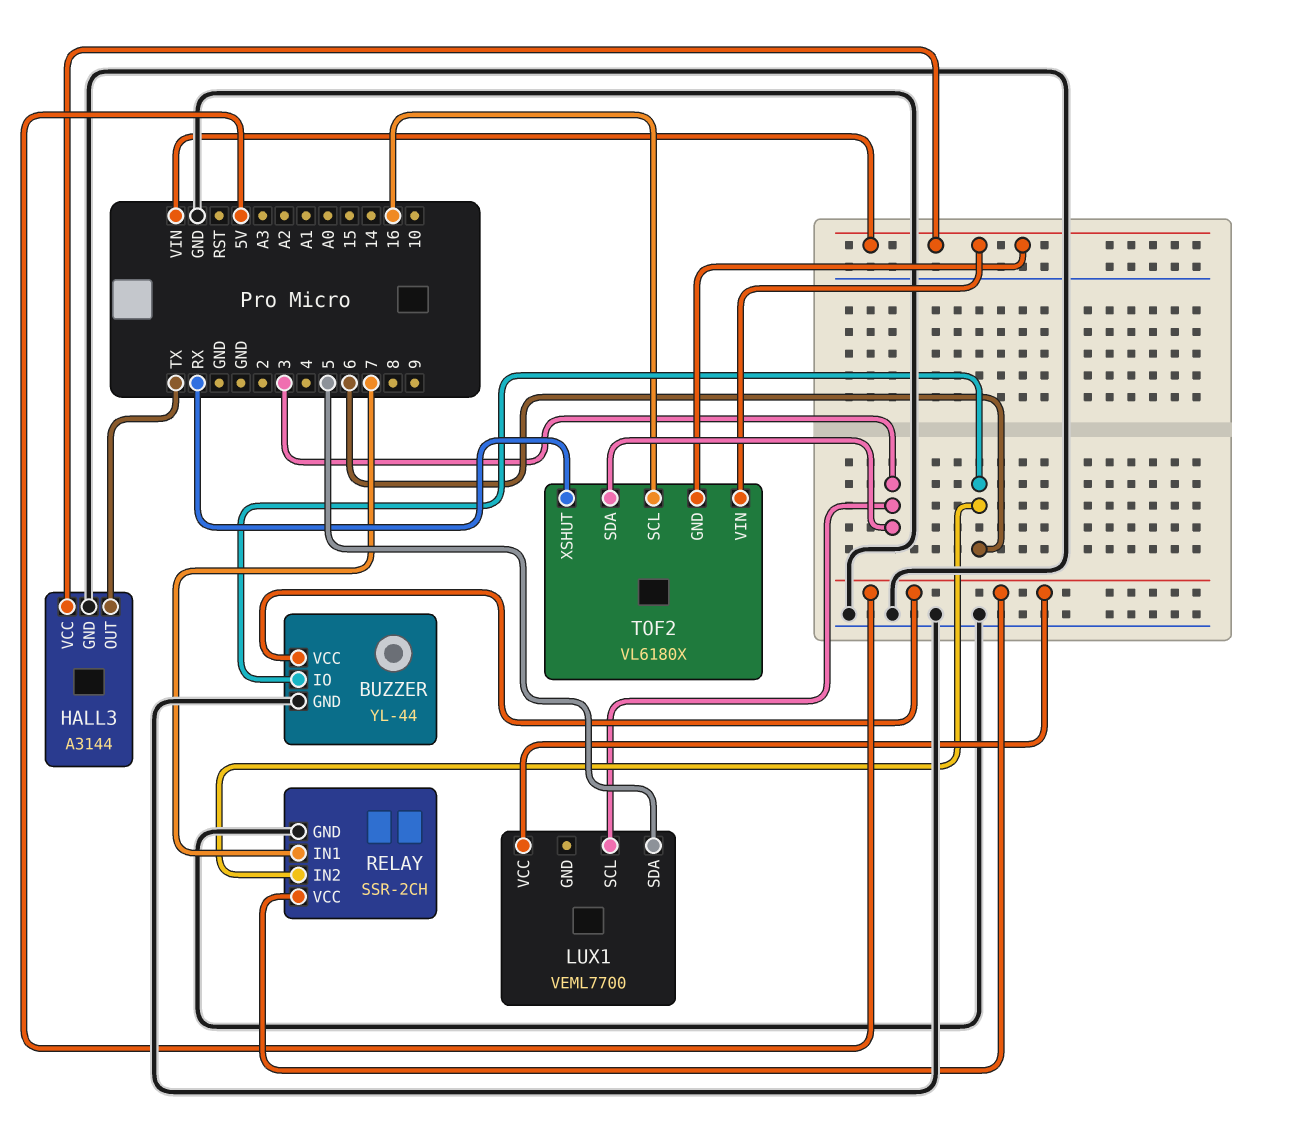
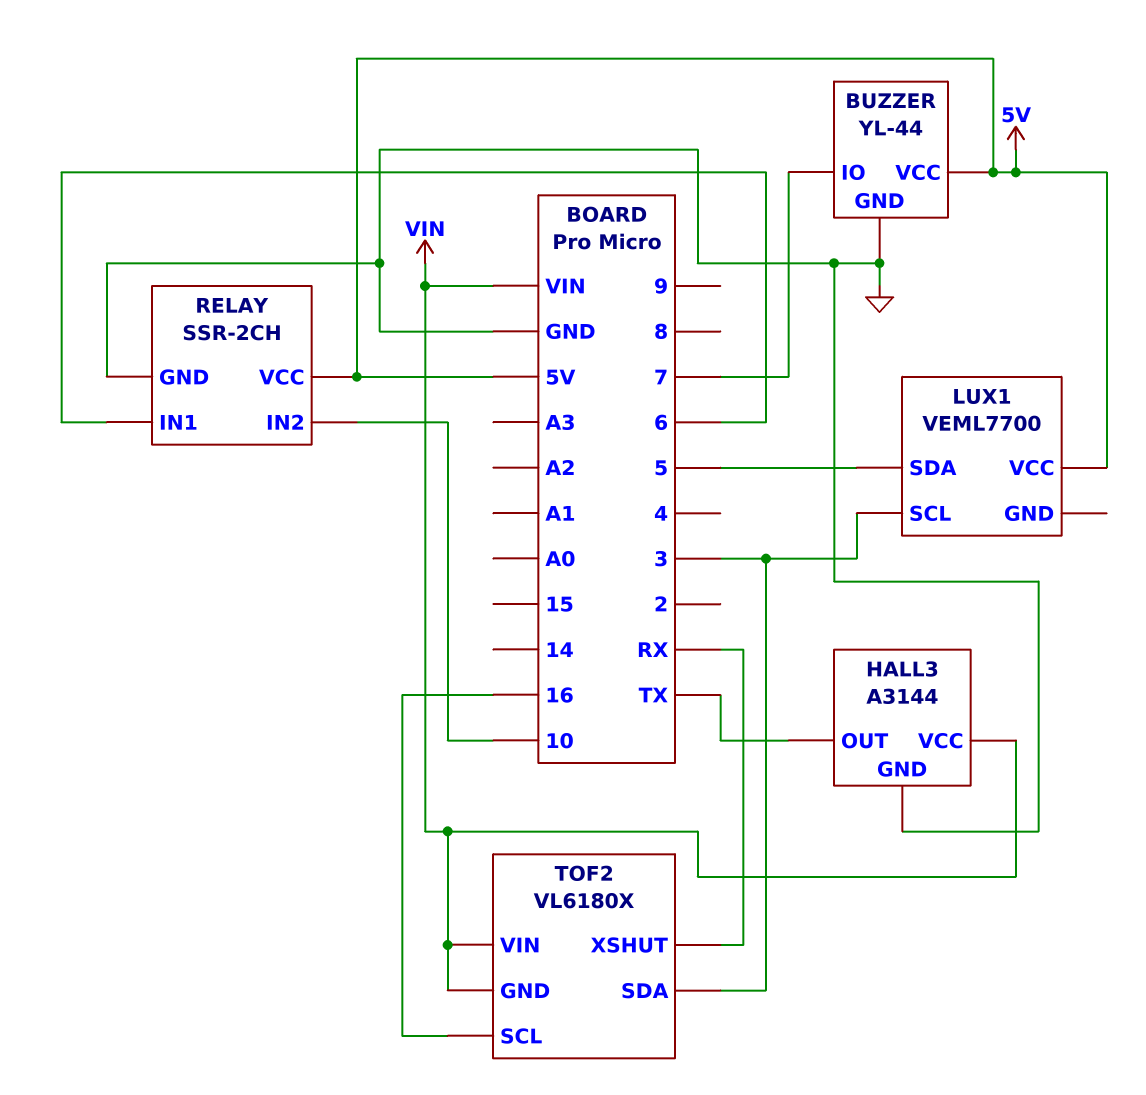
BUZZER pin IO: 6 -> 7
RELAY pin IN1: 7 -> 6
RELAY pin IN2: 6 -> 10

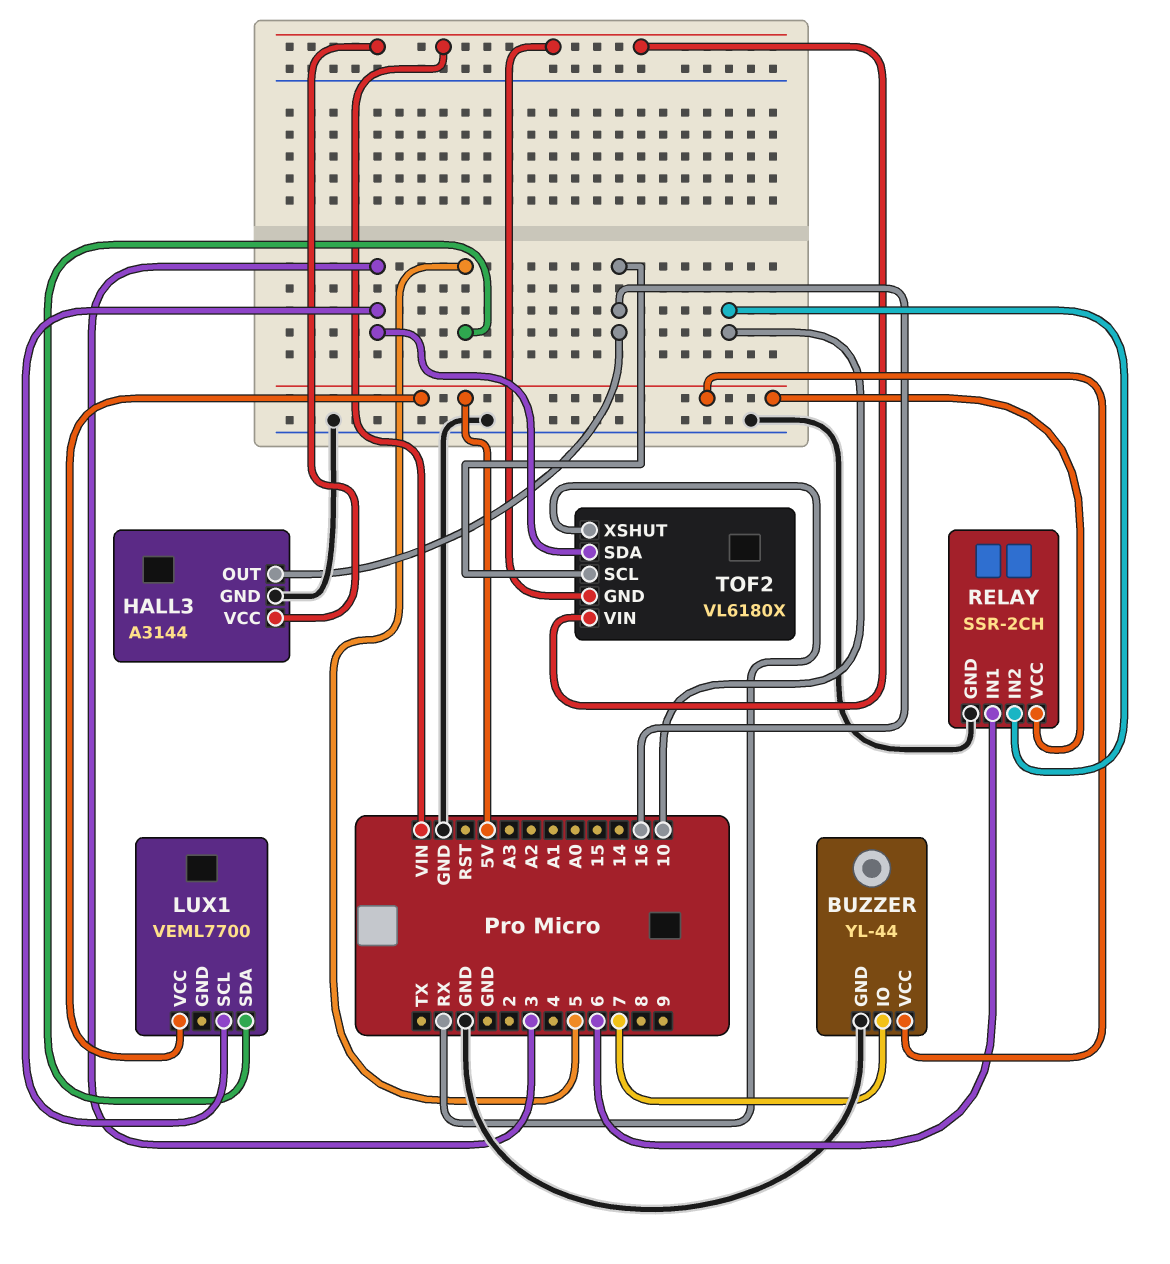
HALL3 pin OUT: TX -> 16

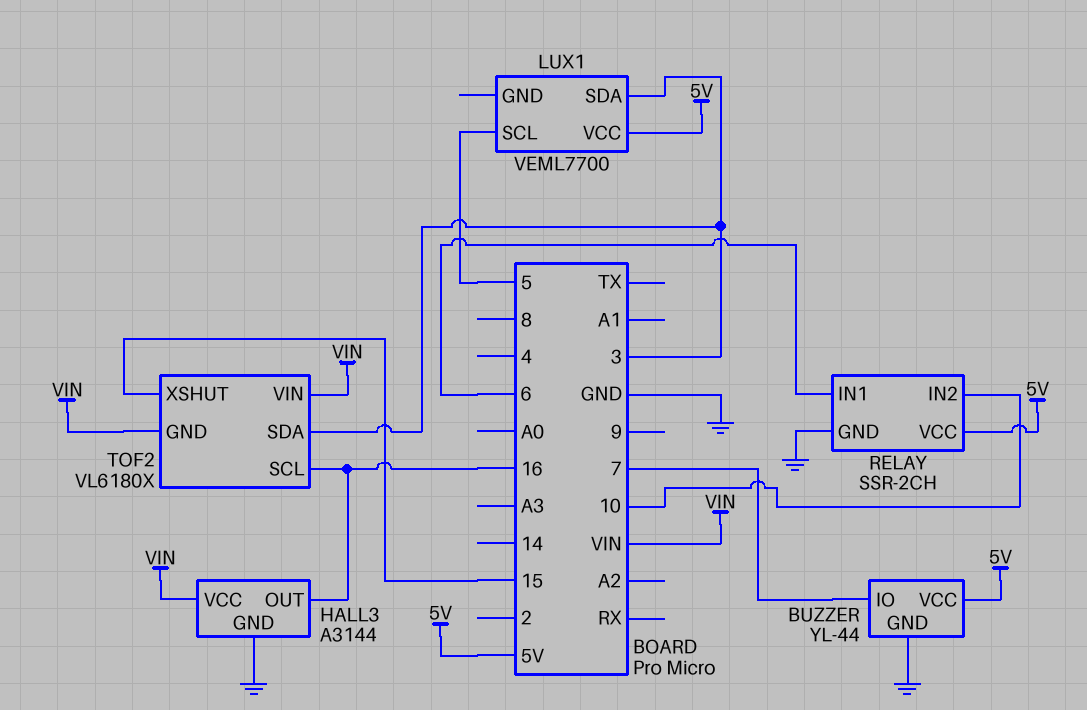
LUX1 pin SCL: 3 -> 5
LUX1 pin SDA: 5 -> 3
TOF2 pin XSHUT: RX -> 15

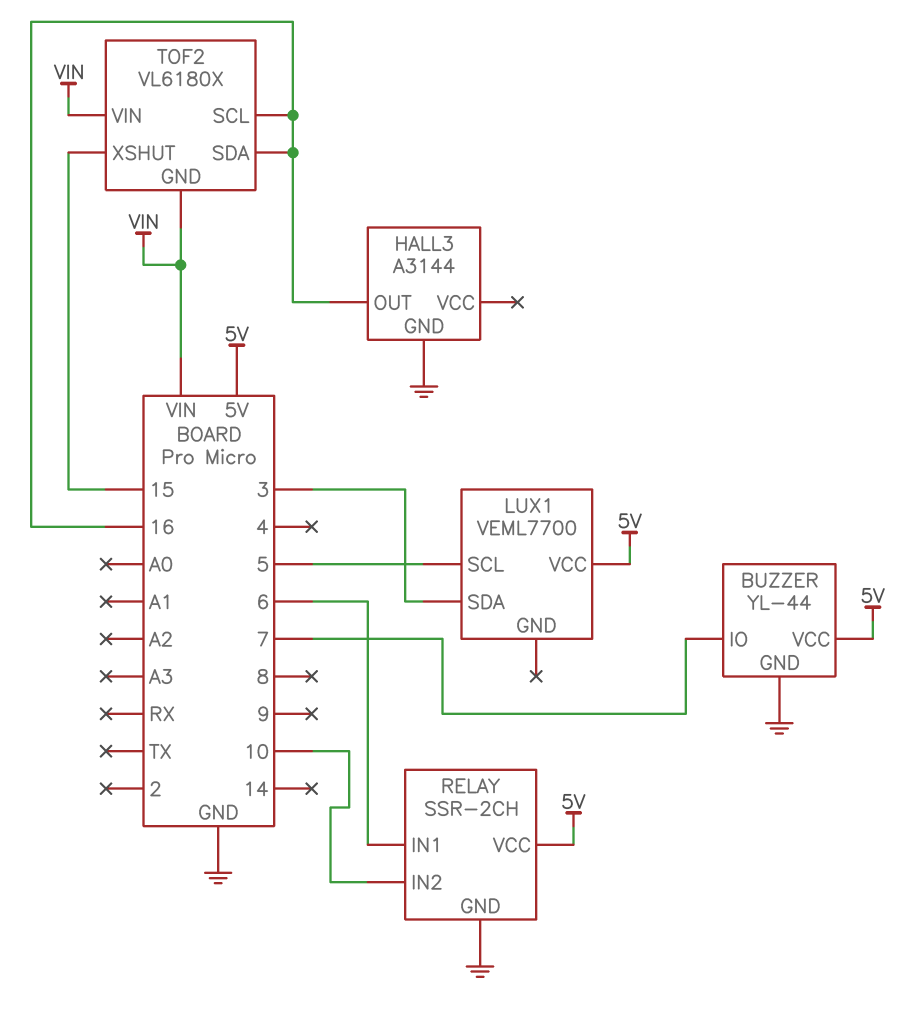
HALL3 pin VCC: VIN -> none
TOF2 pin SDA: 3 -> 16

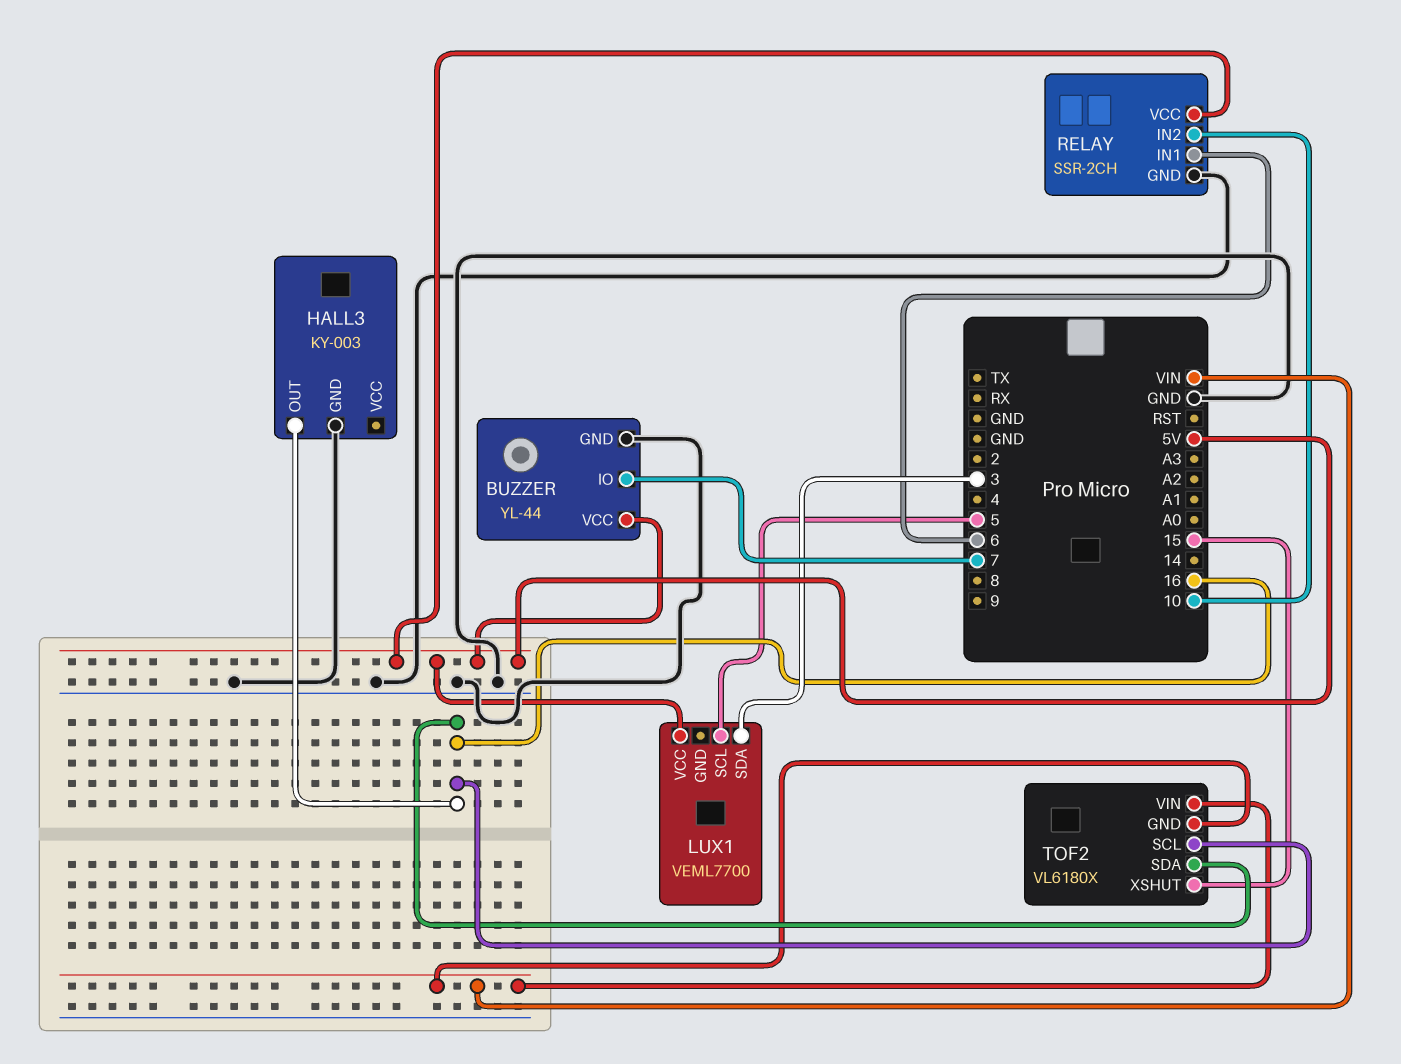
HALL3: A3144 -> KY-003

